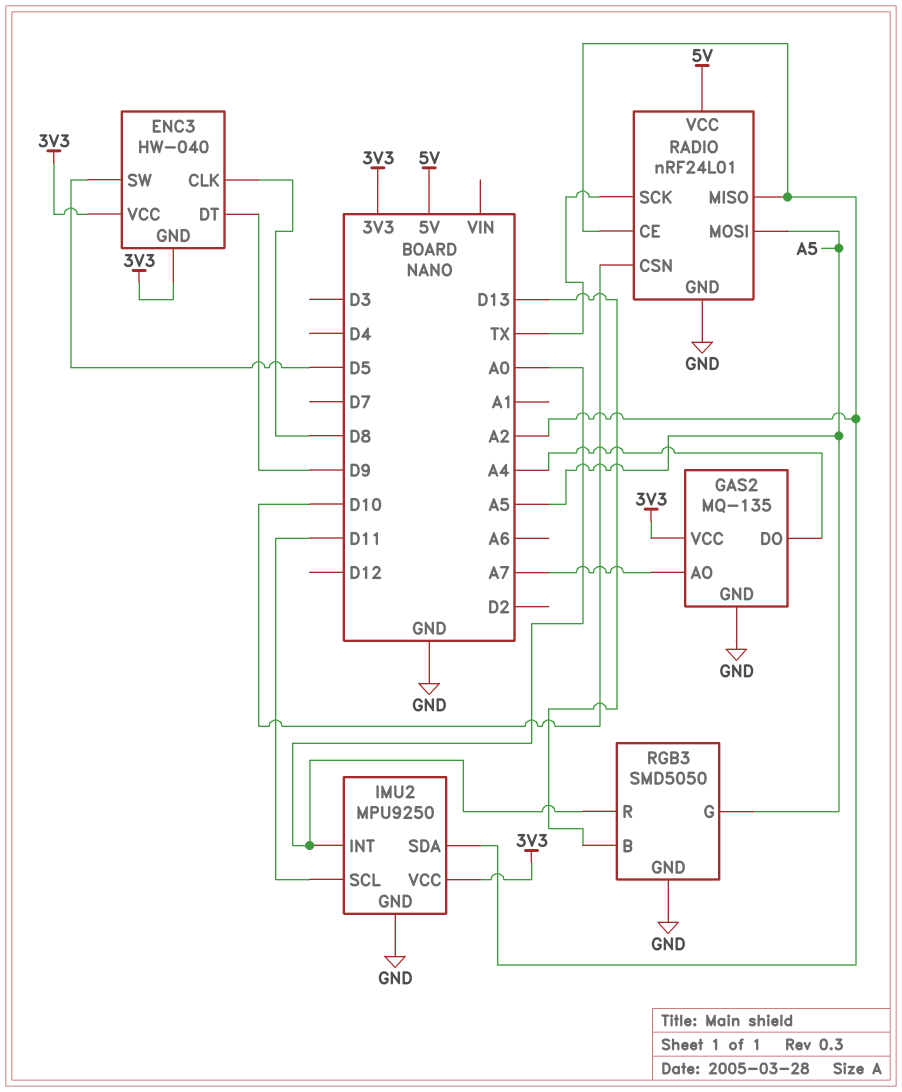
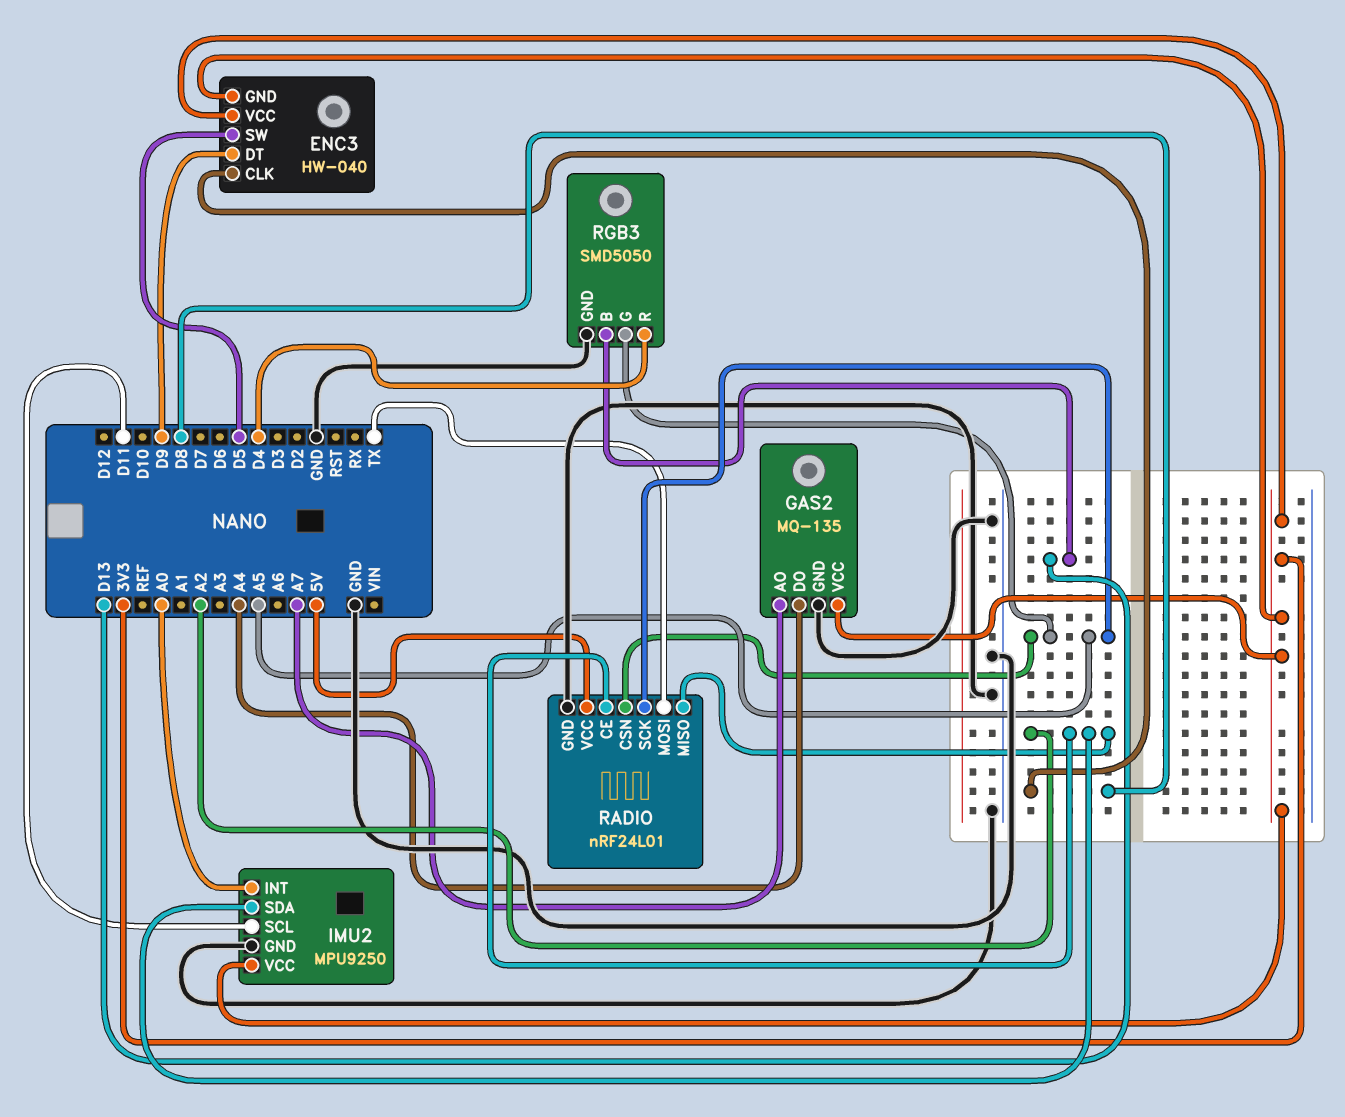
RADIO pin CSN: D10 -> A5
RADIO pin MOSI: A5 -> TX
RADIO pin SCK: TX -> A5
RGB3 pin R: A0 -> D4

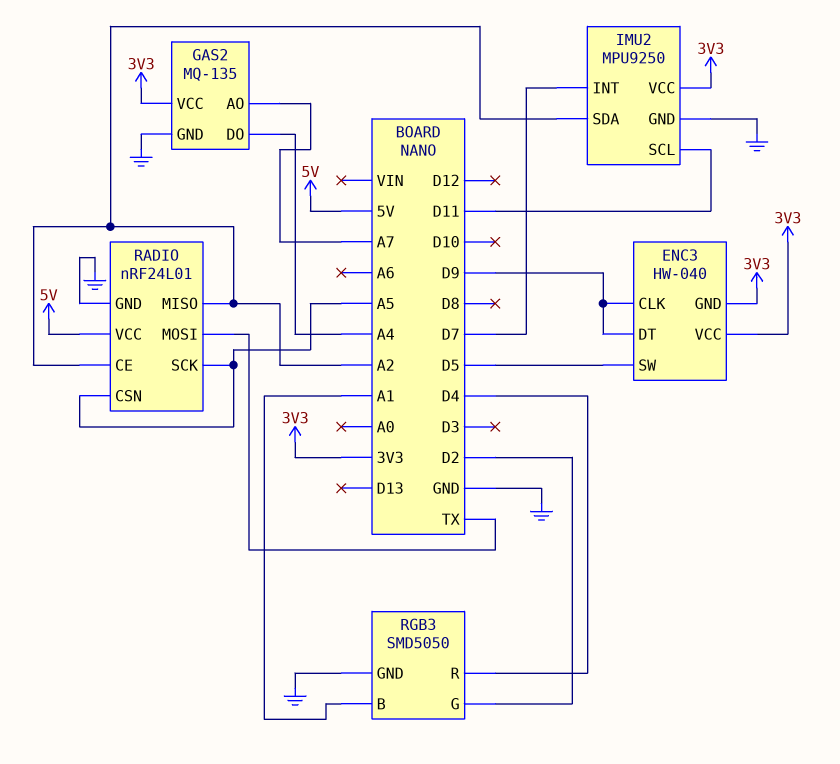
ENC3 pin CLK: D8 -> D9
IMU2 pin INT: A0 -> D7
RGB3 pin B: D13 -> A1
RGB3 pin G: A5 -> D2

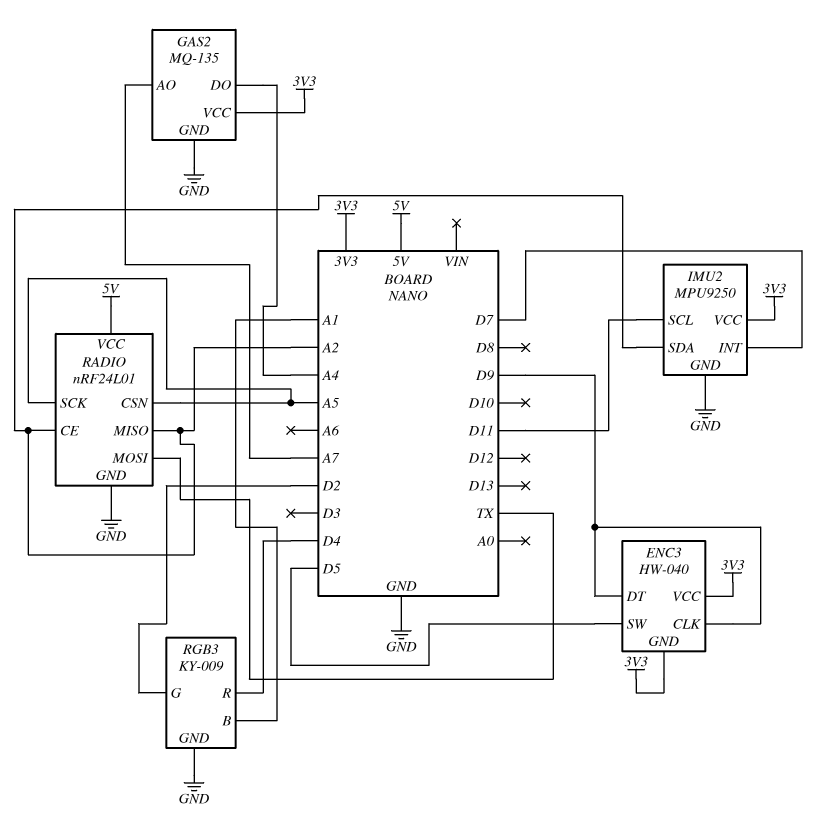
RGB3: SMD5050 -> KY-009

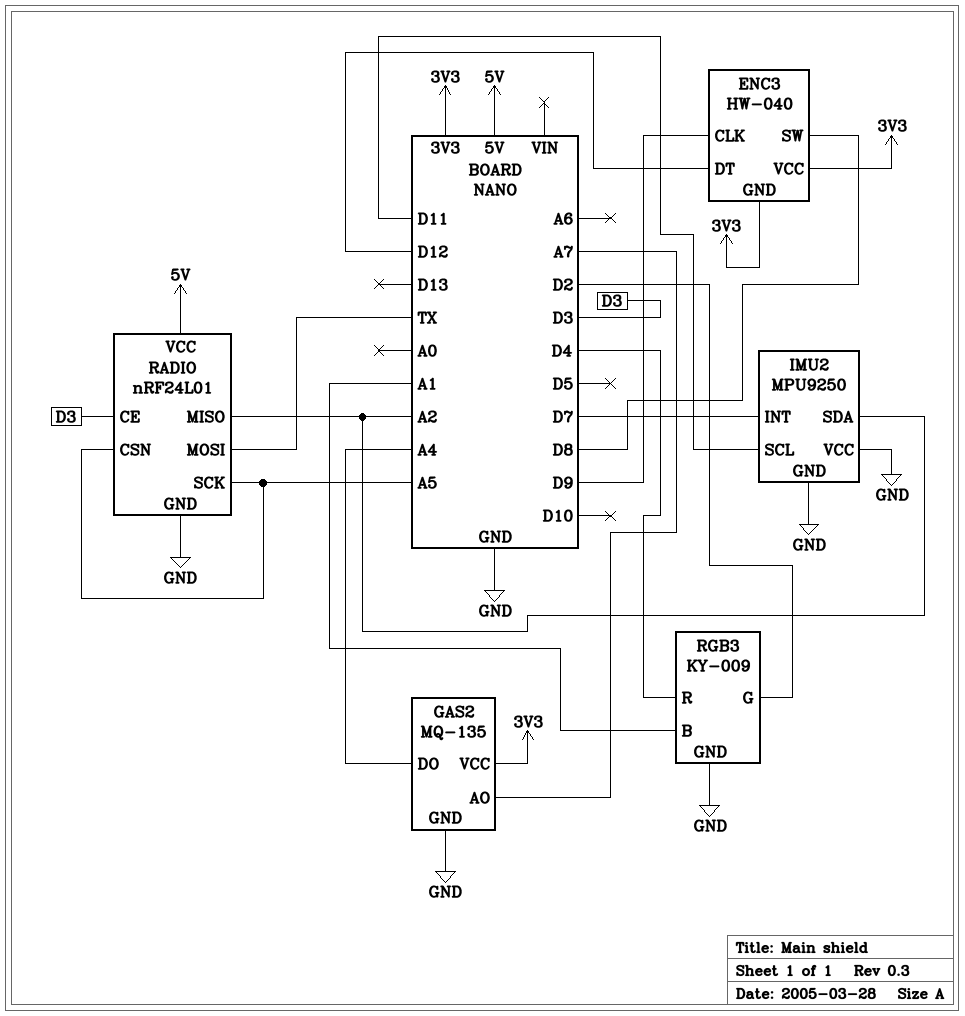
ENC3 pin DT: D9 -> D12
ENC3 pin SW: D5 -> D8
IMU2 pin VCC: 3V3 -> GND
RADIO pin CE: A2 -> D3

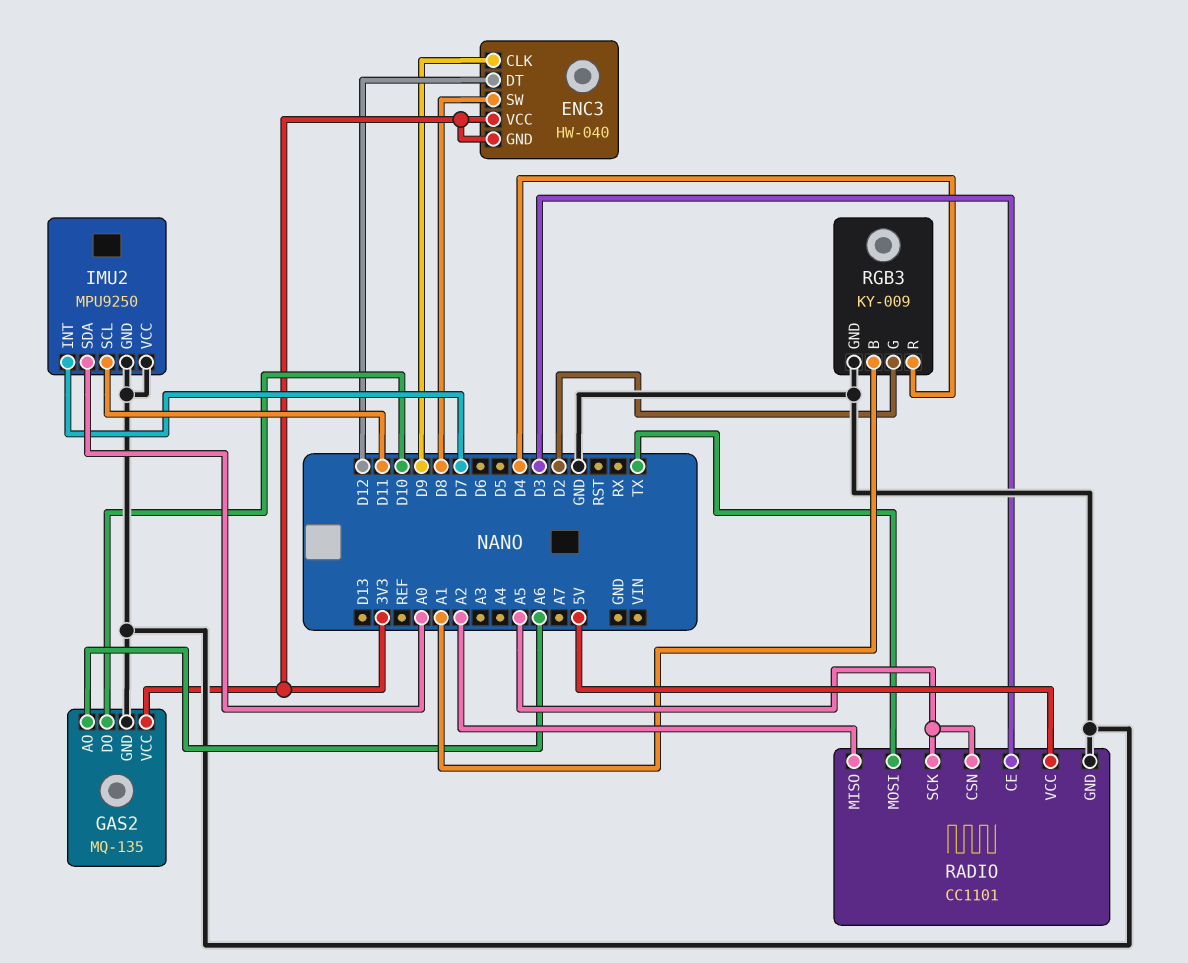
GAS2 pin AO: A7 -> A6
GAS2 pin DO: A4 -> D10
IMU2 pin SDA: A2 -> A0
RADIO: nRF24L01 -> CC1101

